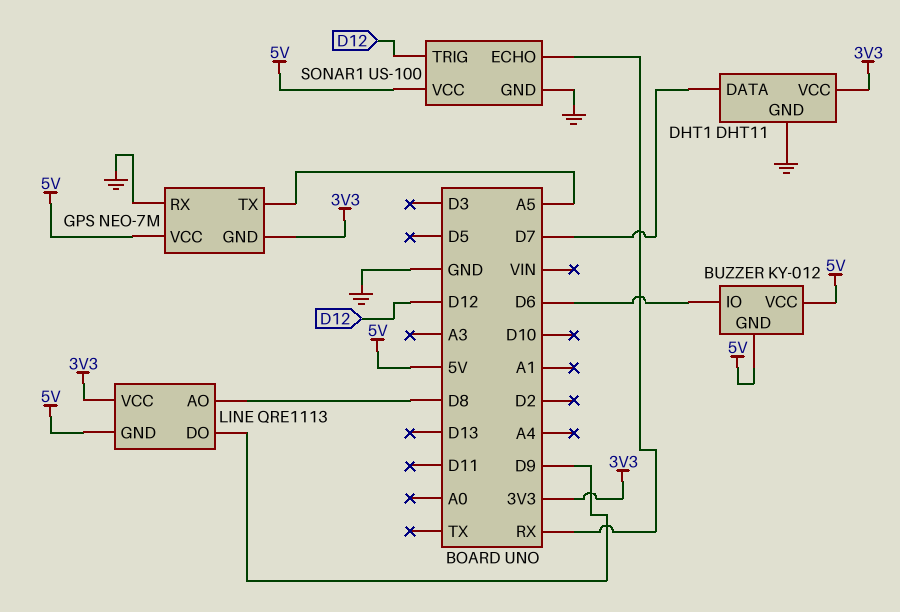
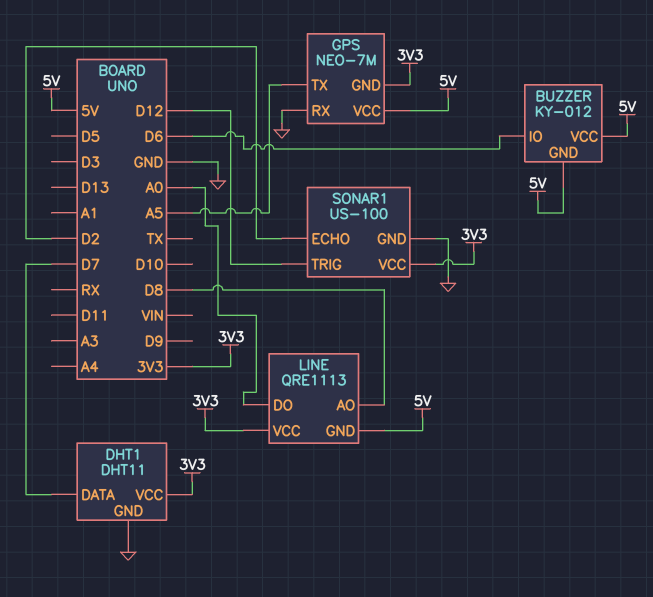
LINE pin DO: D9 -> A0
SONAR1 pin ECHO: RX -> D2
SONAR1 pin VCC: 5V -> 3V3

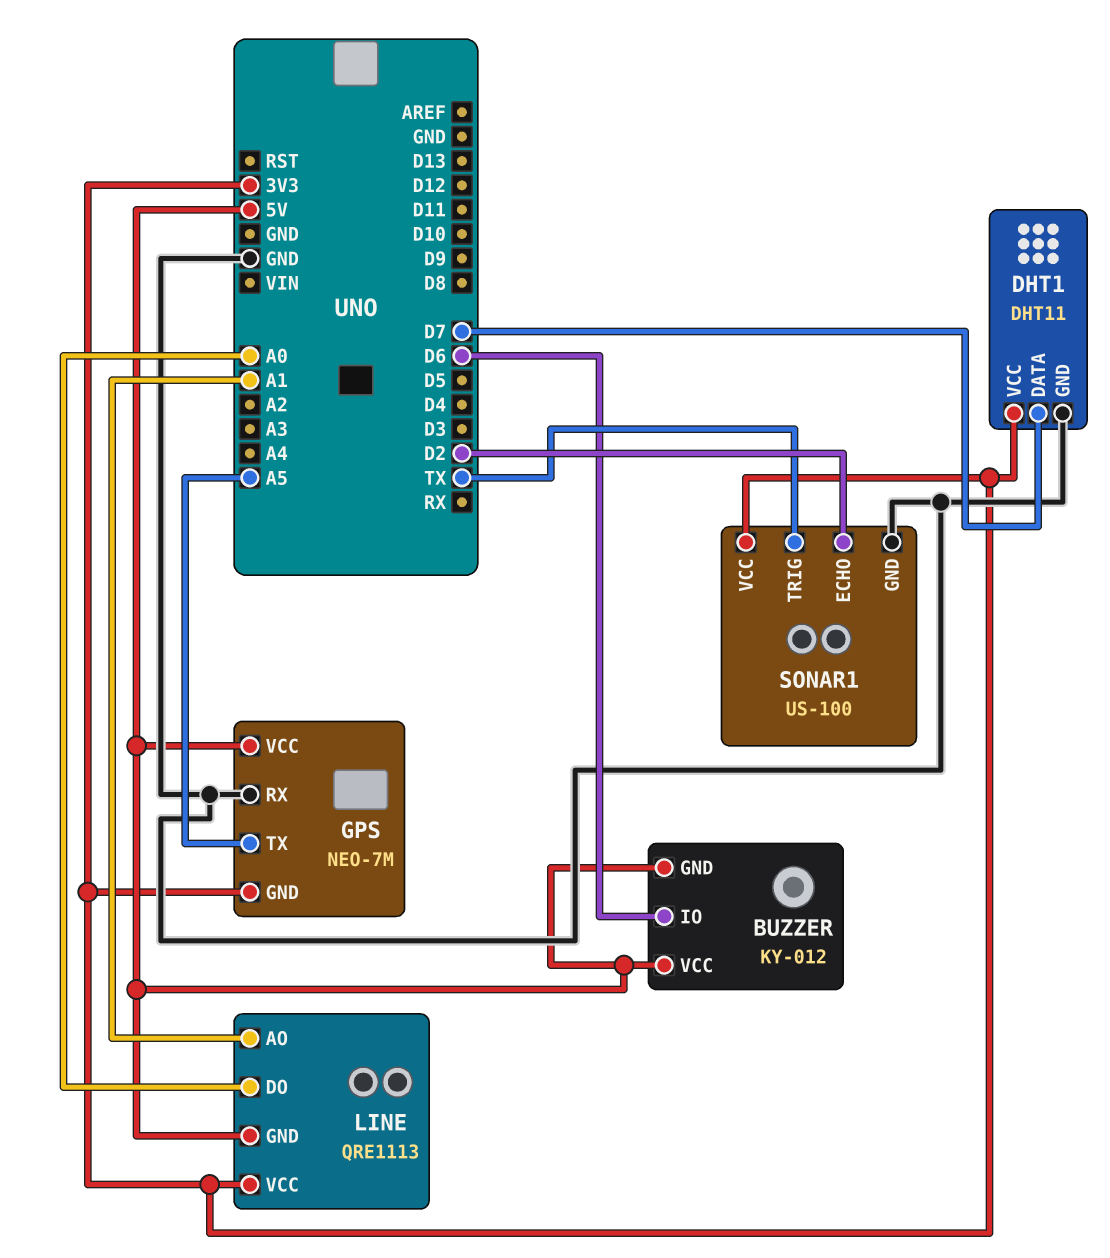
LINE pin AO: D8 -> A1
SONAR1 pin TRIG: D12 -> TX

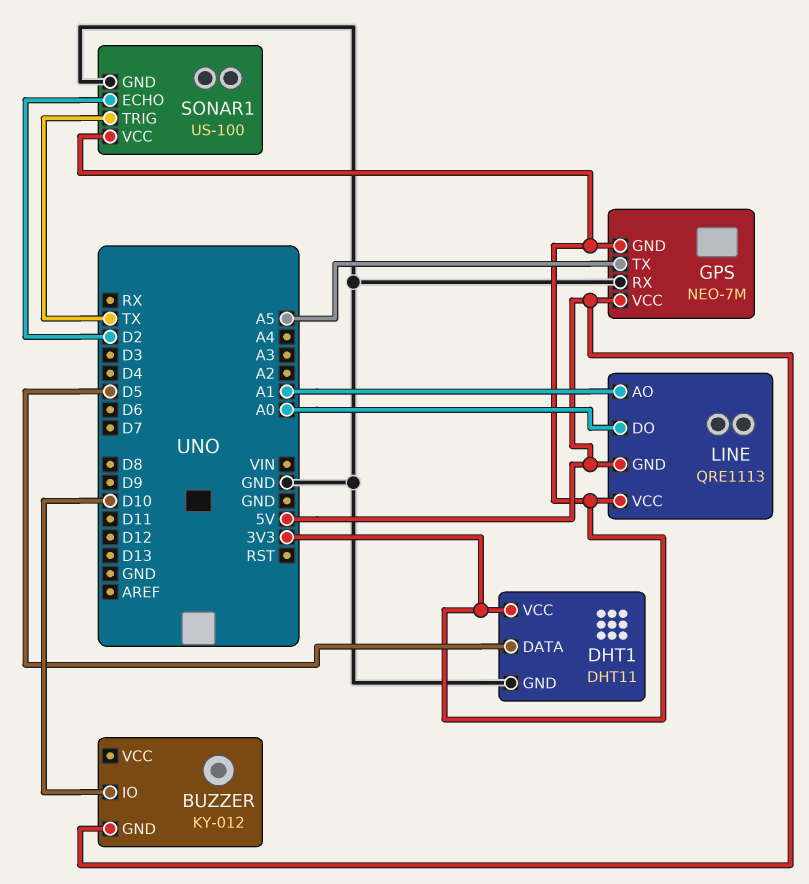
BUZZER pin IO: D6 -> D10
BUZZER pin VCC: 5V -> none
DHT1 pin DATA: D7 -> D5

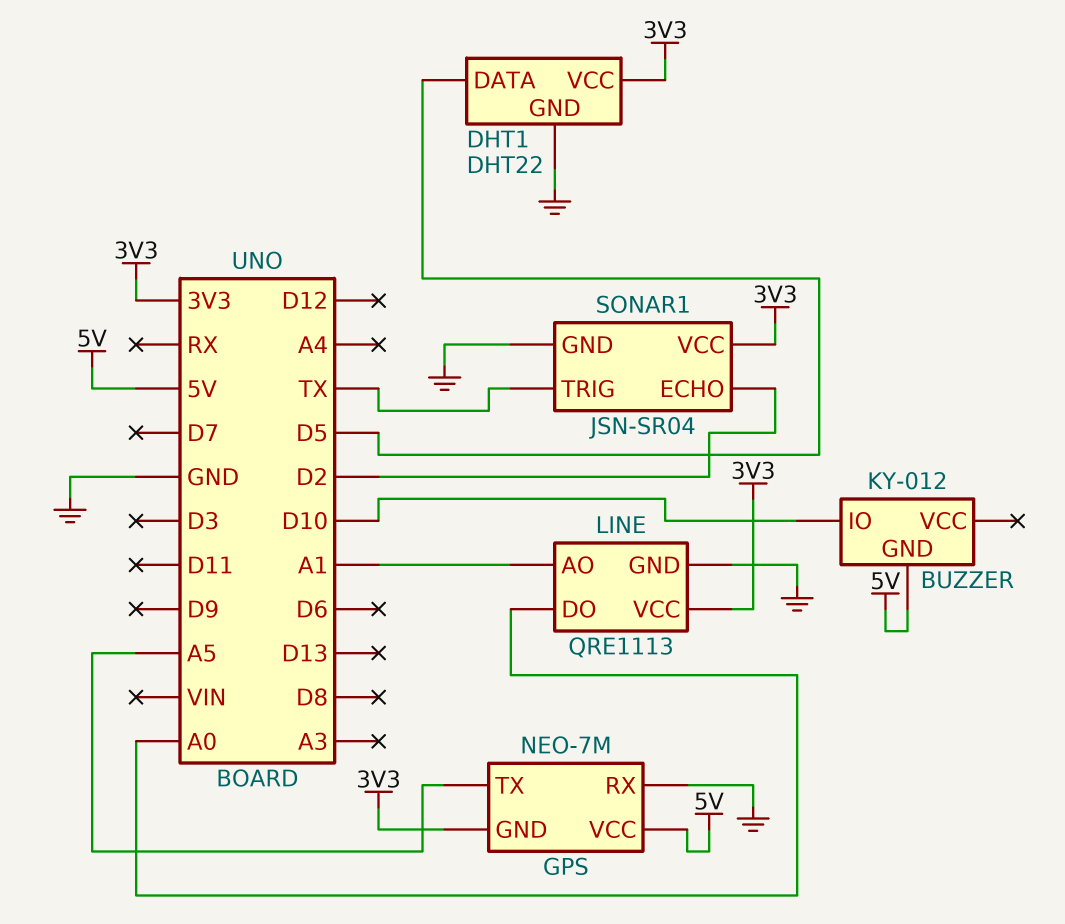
DHT1: DHT11 -> DHT22
LINE pin GND: 5V -> GND
SONAR1: US-100 -> JSN-SR04

